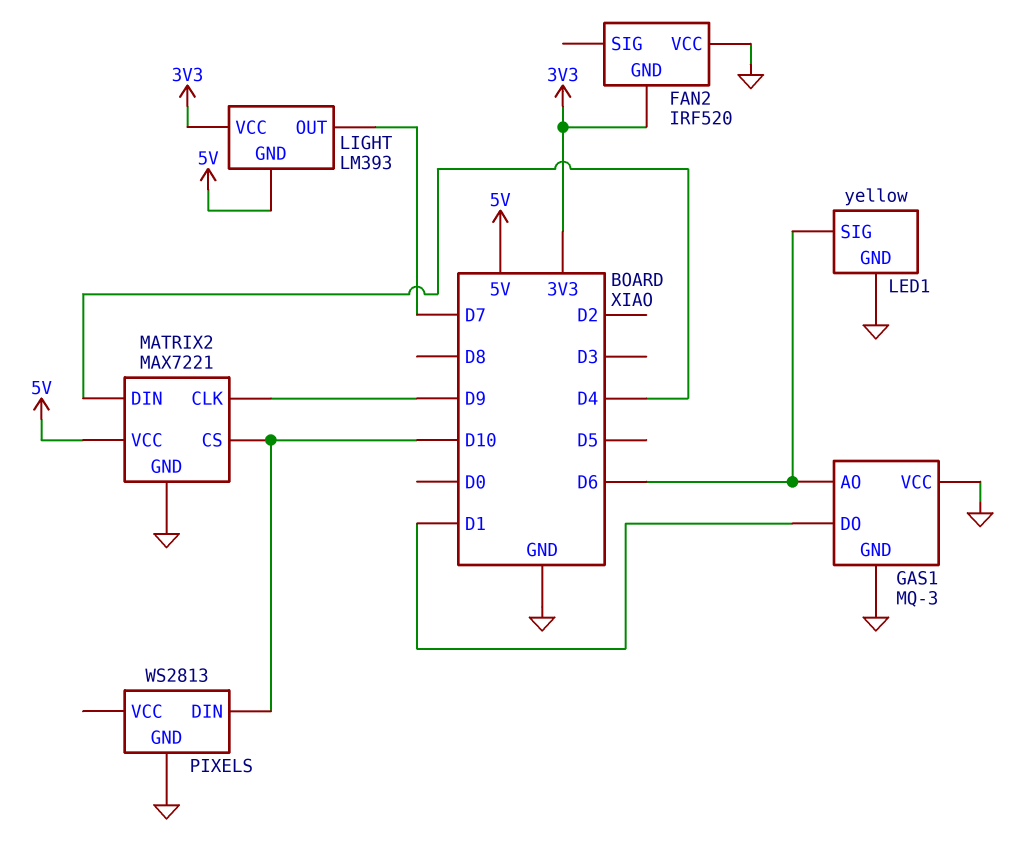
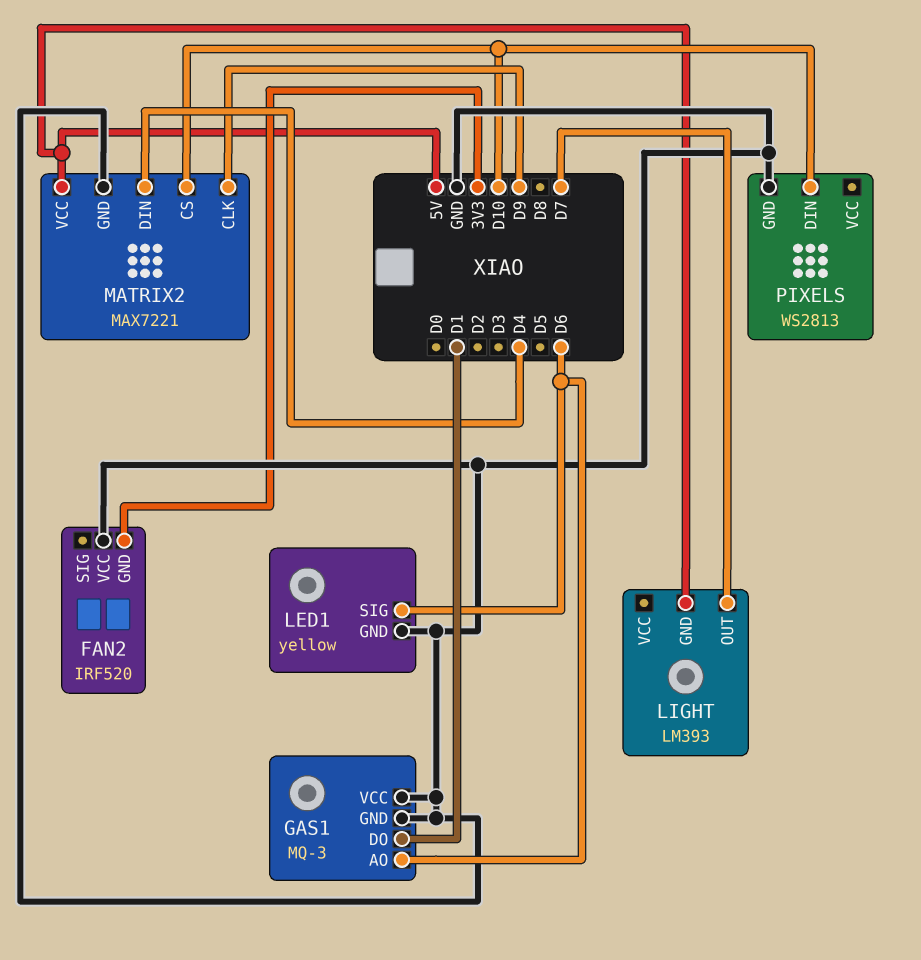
LIGHT pin VCC: 3V3 -> none

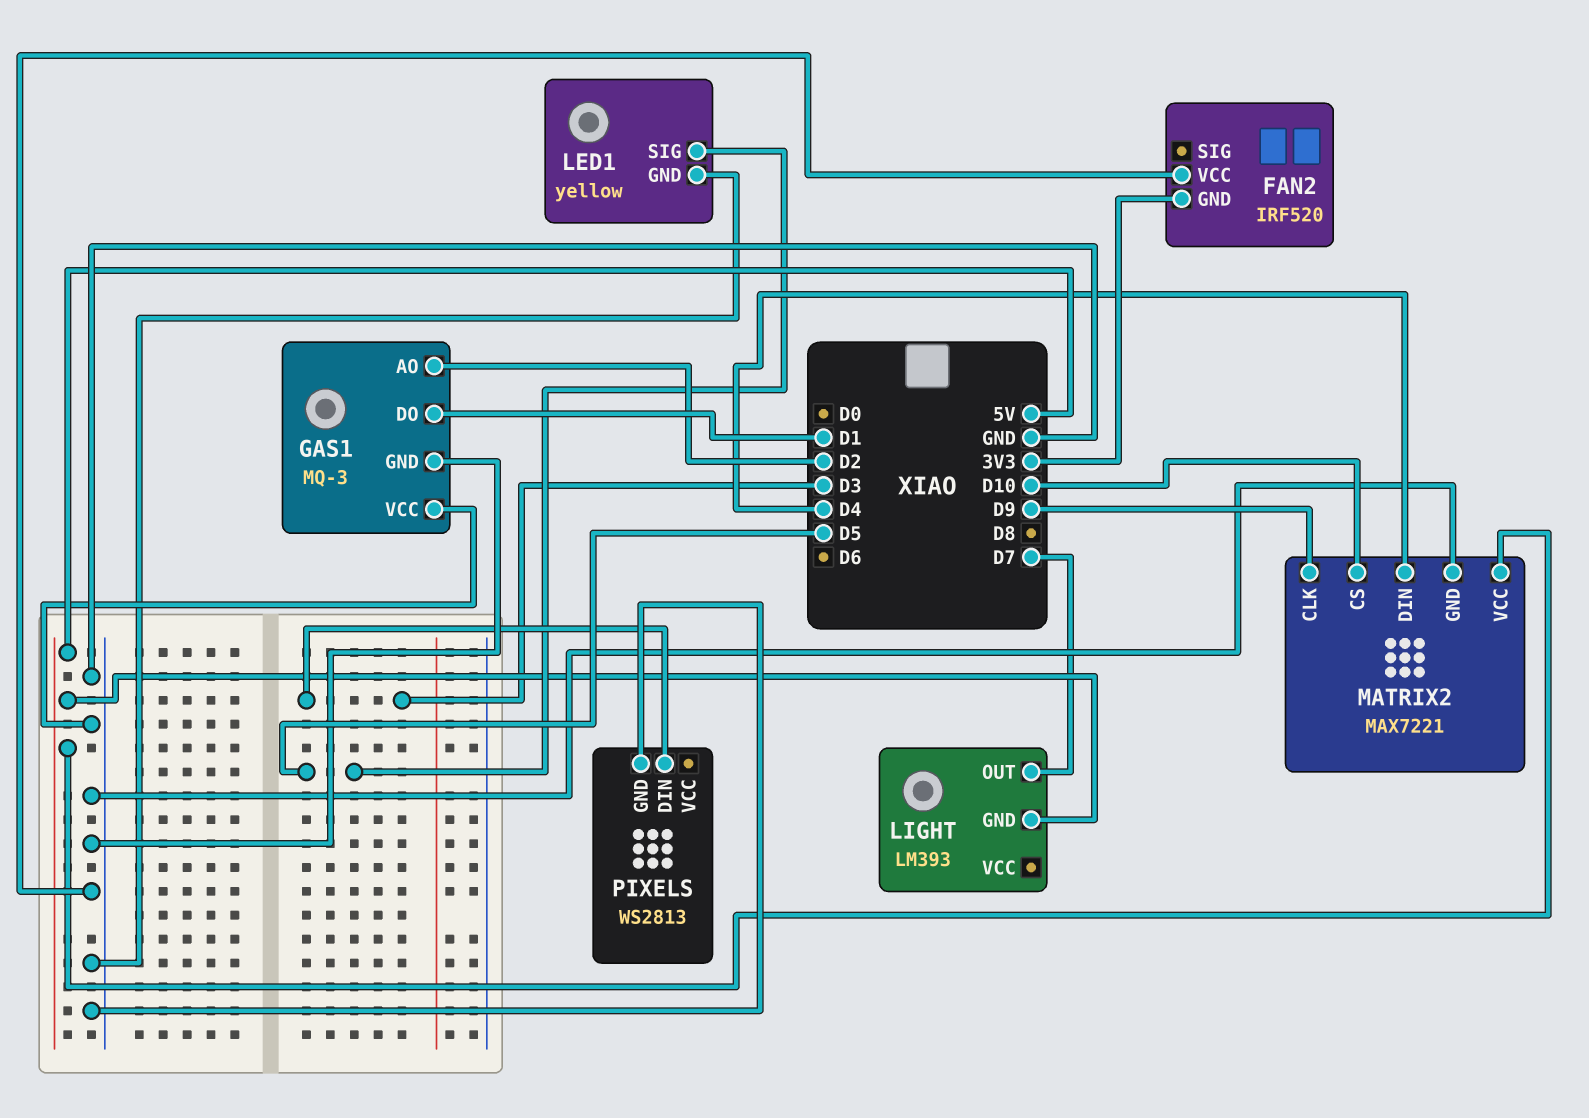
GAS1 pin AO: D6 -> D2
LED1 pin SIG: D6 -> D5
PIXELS pin DIN: D10 -> D3

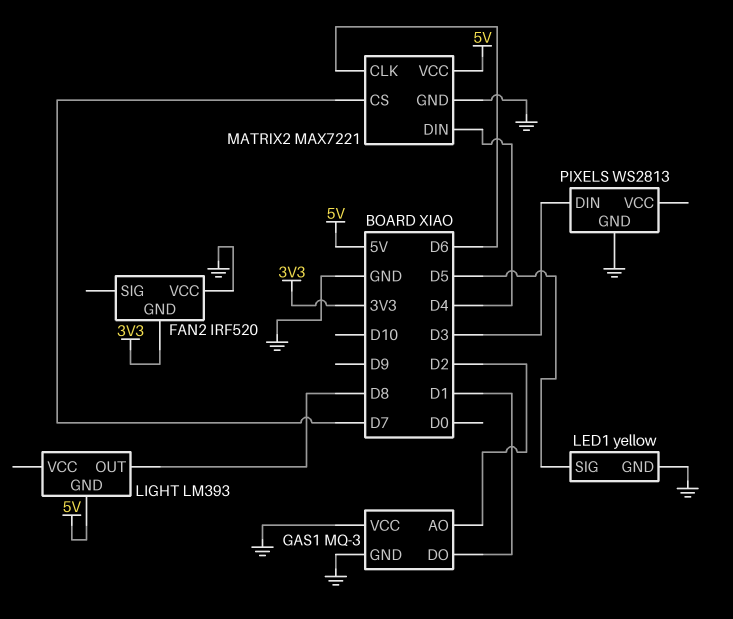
LIGHT pin OUT: D7 -> D8
MATRIX2 pin CLK: D9 -> D6
MATRIX2 pin CS: D10 -> D7

